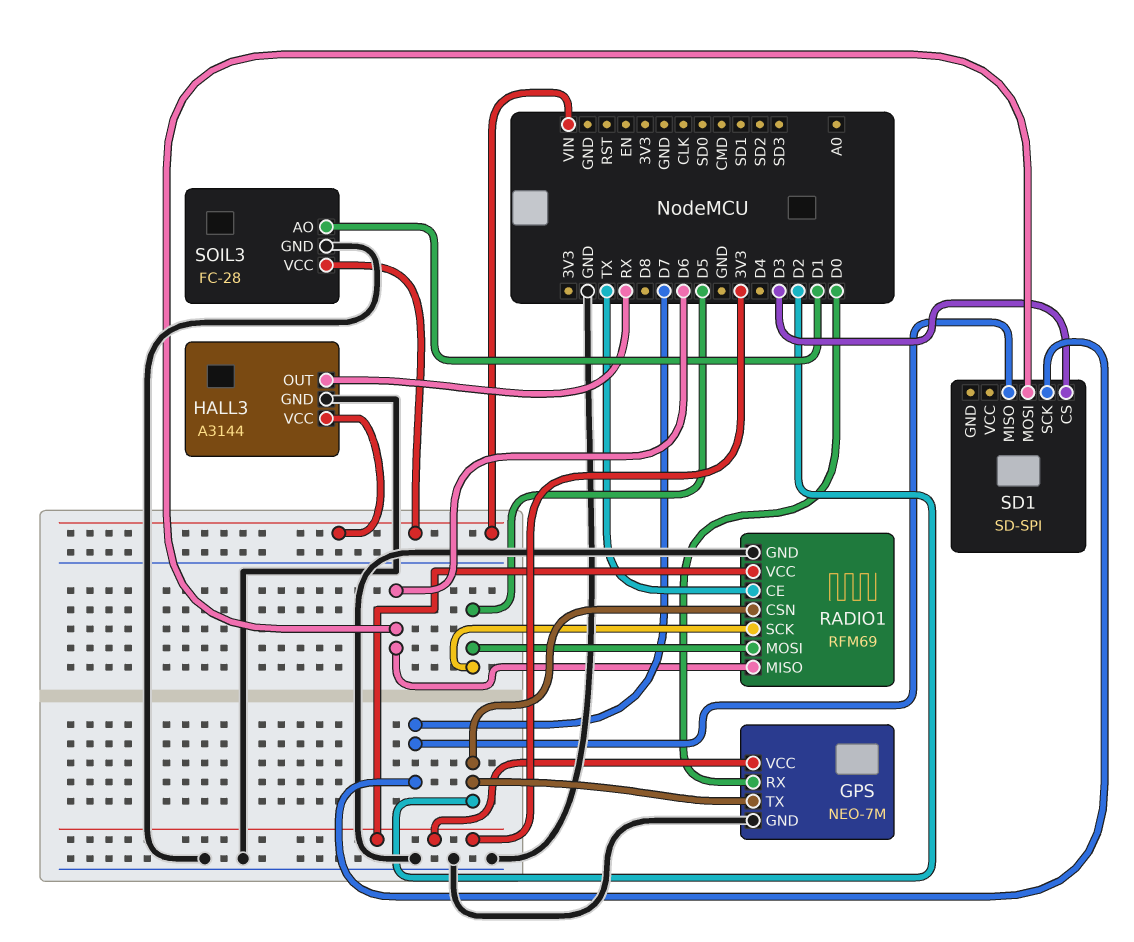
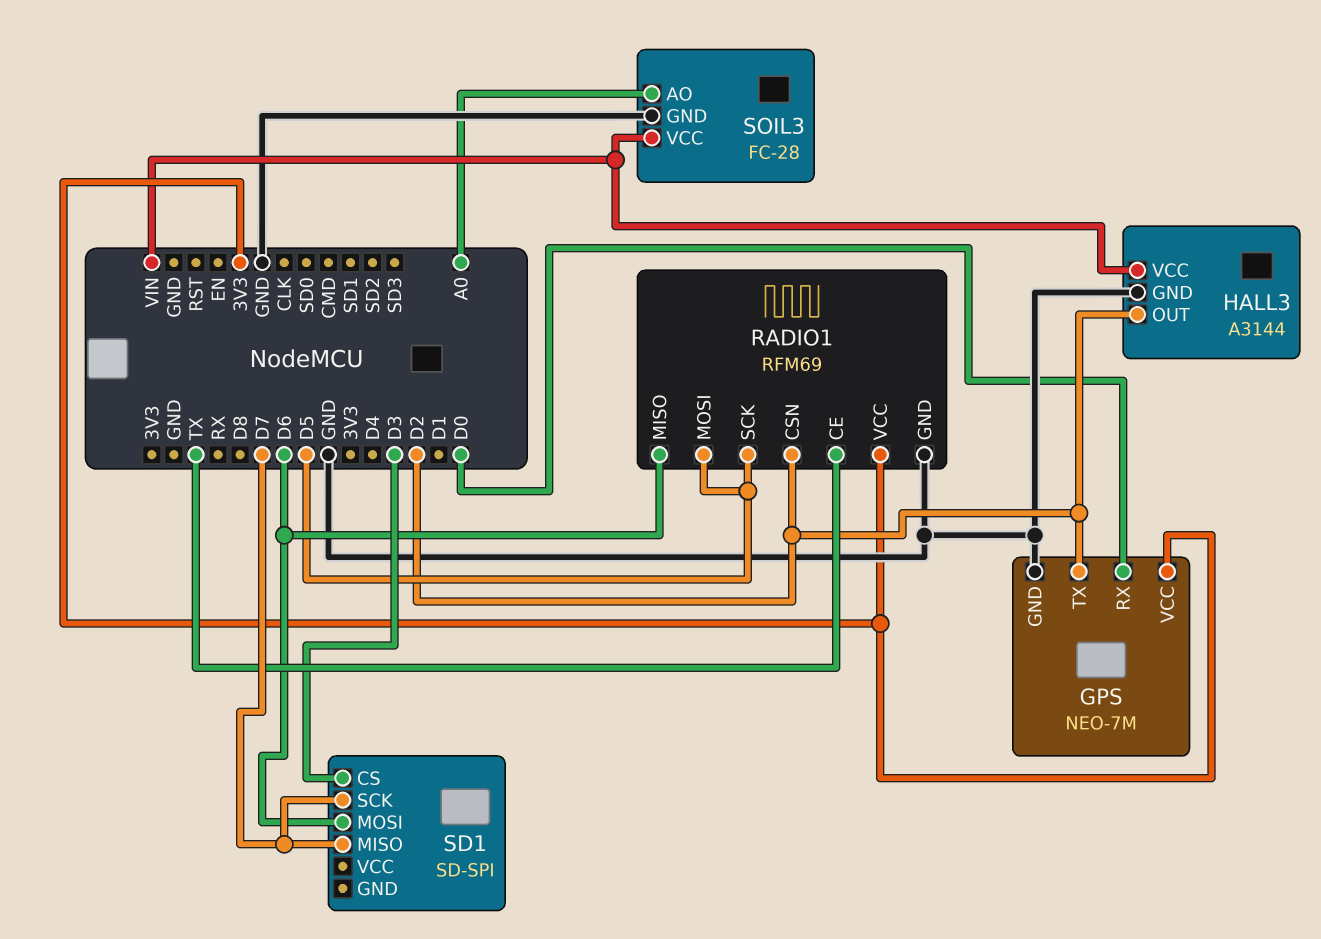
HALL3 pin OUT: RX -> D2
SOIL3 pin AO: D1 -> A0

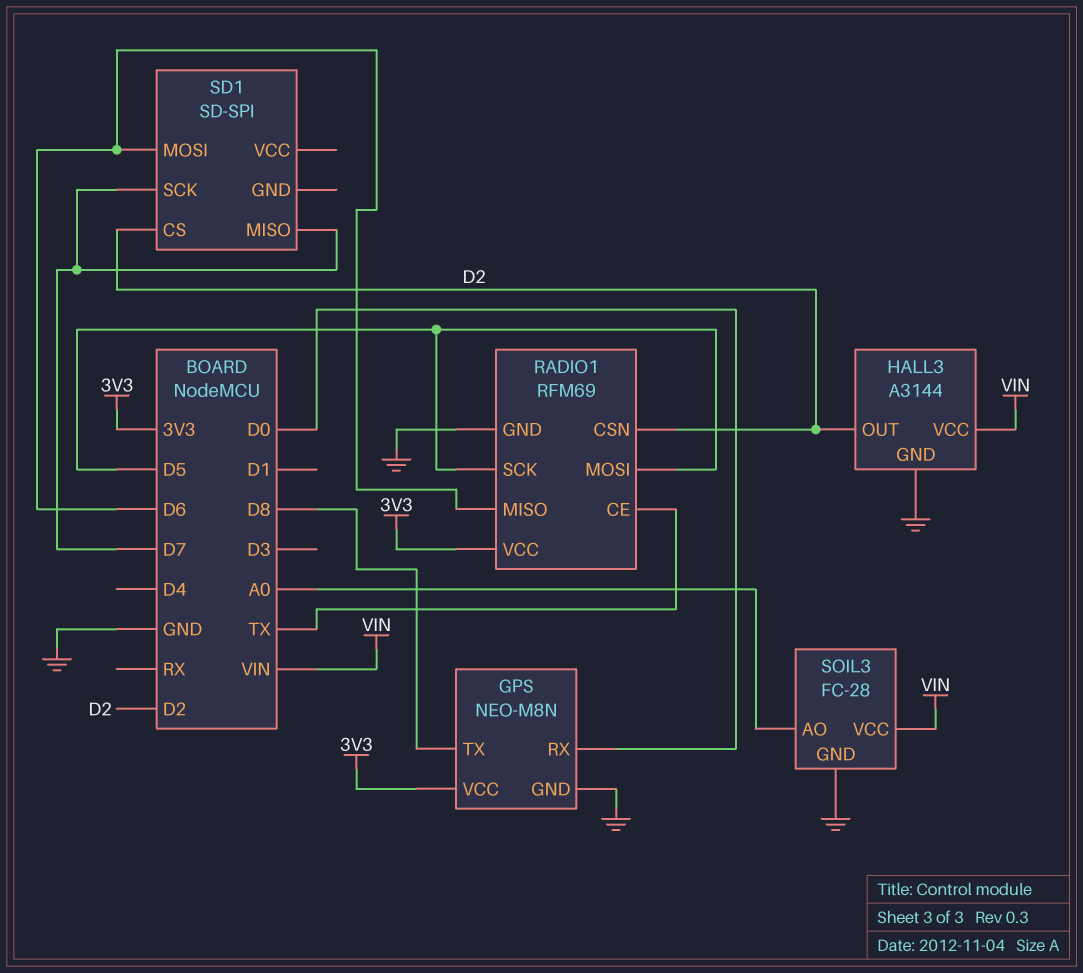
GPS: NEO-7M -> NEO-M8N
GPS pin TX: D2 -> D8
SD1 pin CS: D3 -> D2

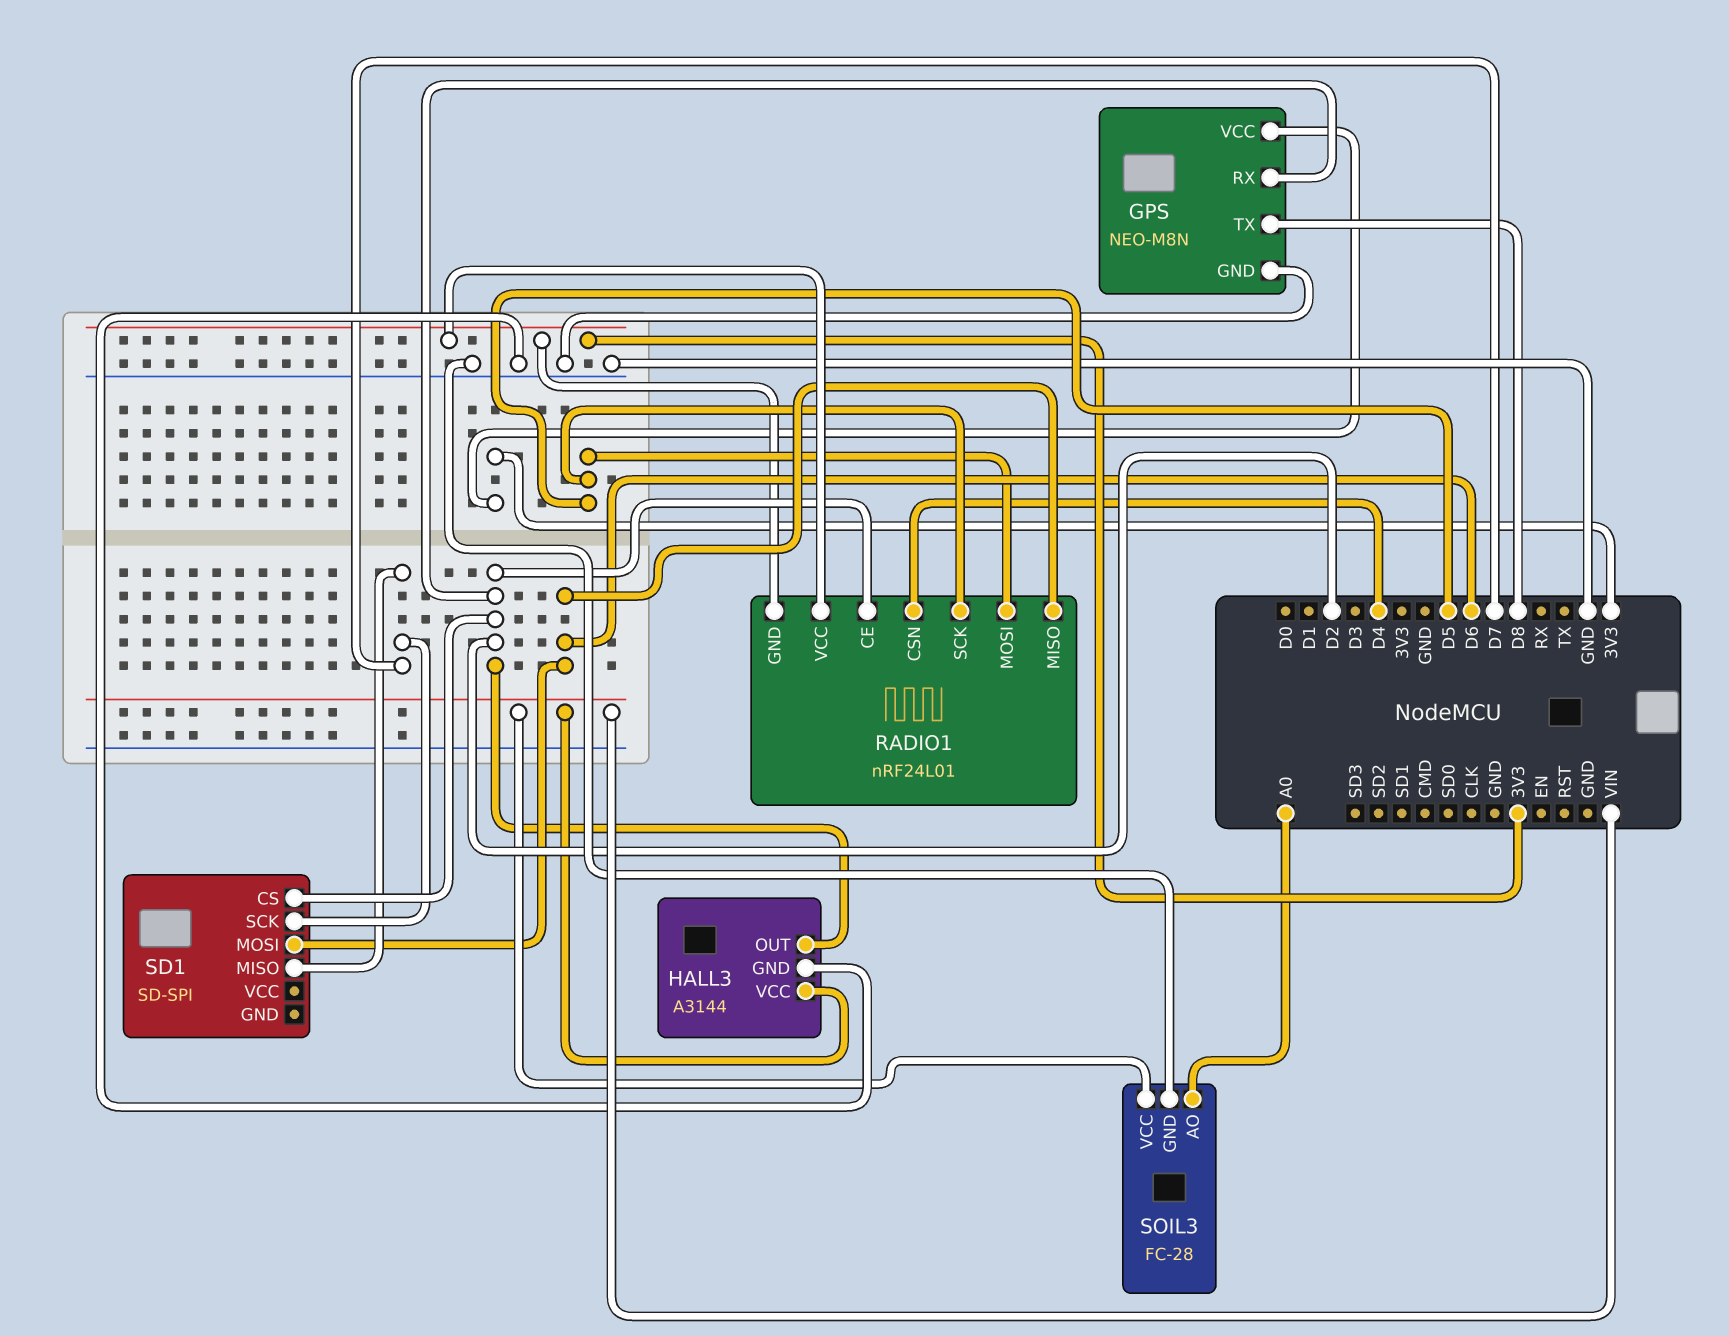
GPS pin RX: D0 -> D2
RADIO1: RFM69 -> nRF24L01
RADIO1 pin CE: TX -> D2
RADIO1 pin CSN: D2 -> D4
RADIO1 pin GND: GND -> 3V3

